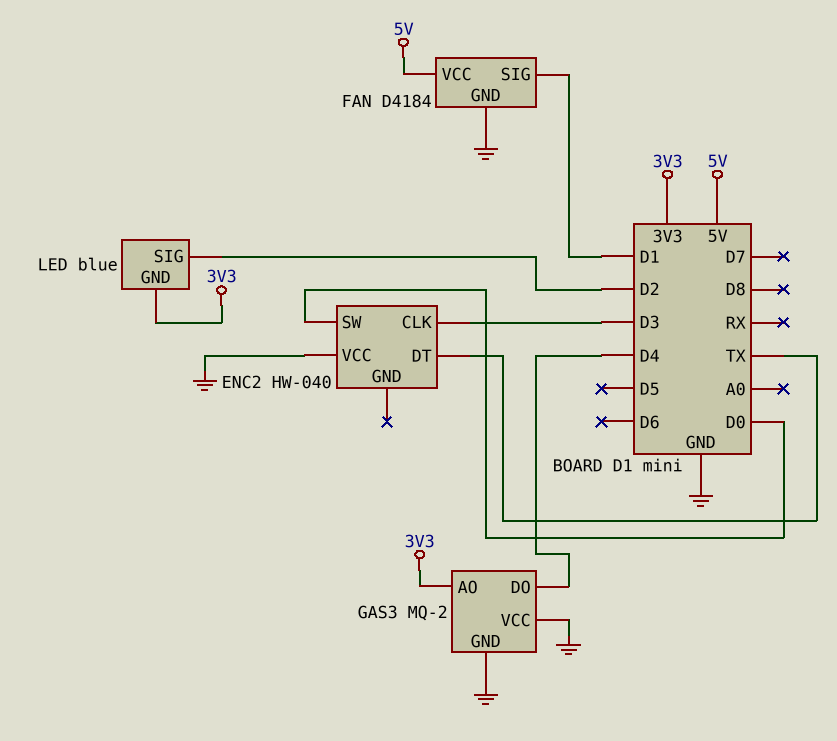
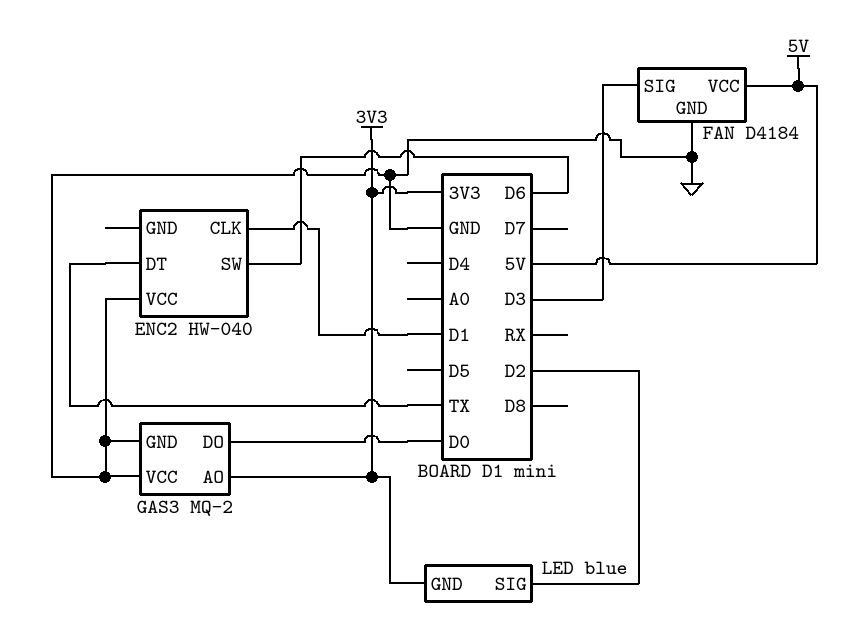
ENC2 pin CLK: D3 -> D1
ENC2 pin SW: D0 -> D6
FAN pin SIG: D1 -> D3
GAS3 pin DO: D4 -> D0

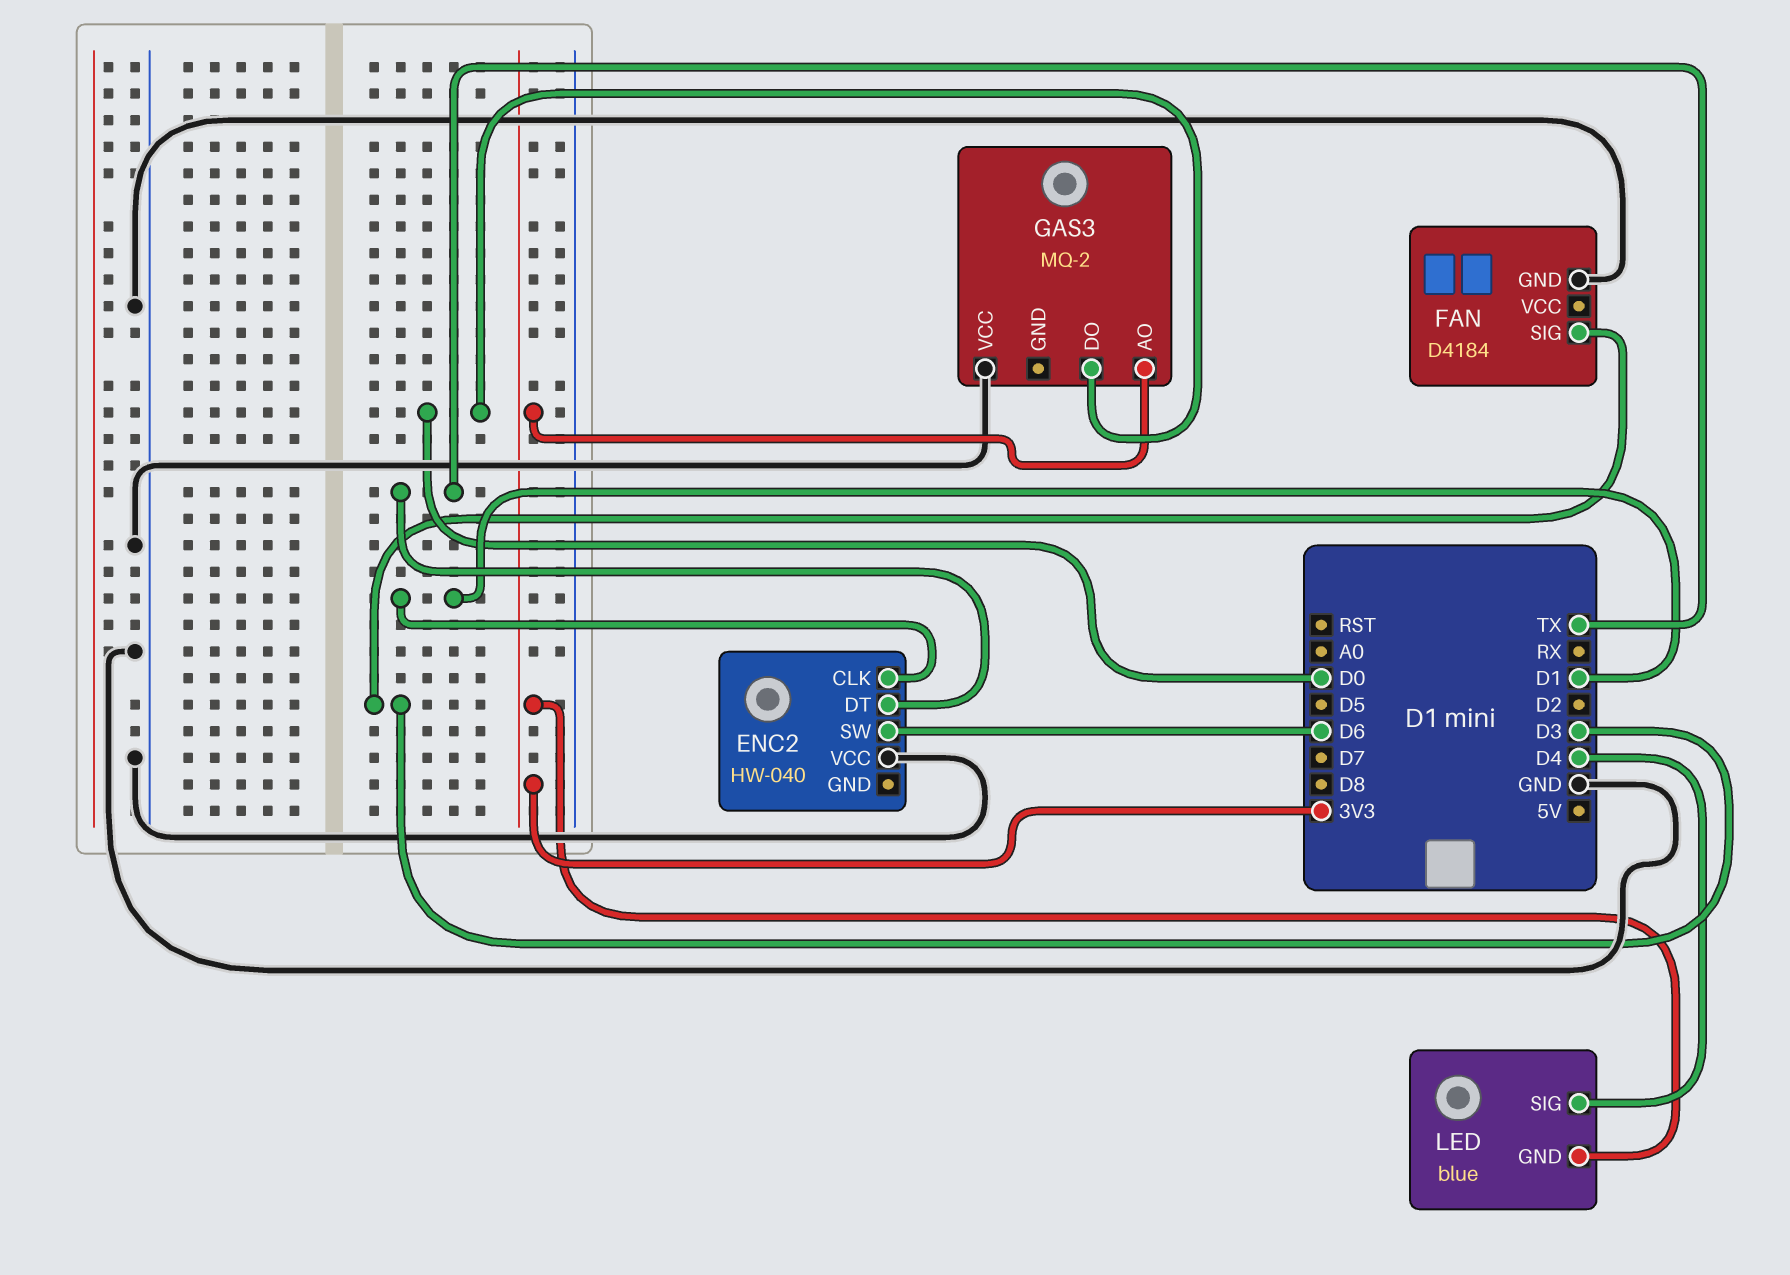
FAN pin VCC: 5V -> none
GAS3 pin GND: GND -> none
LED pin SIG: D2 -> D4

